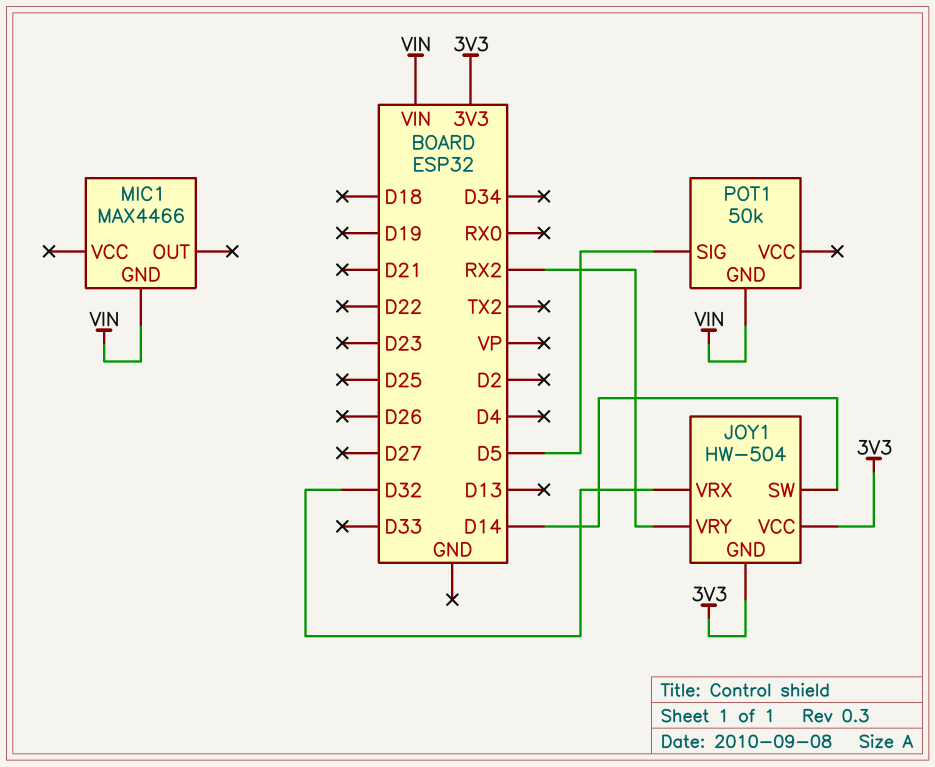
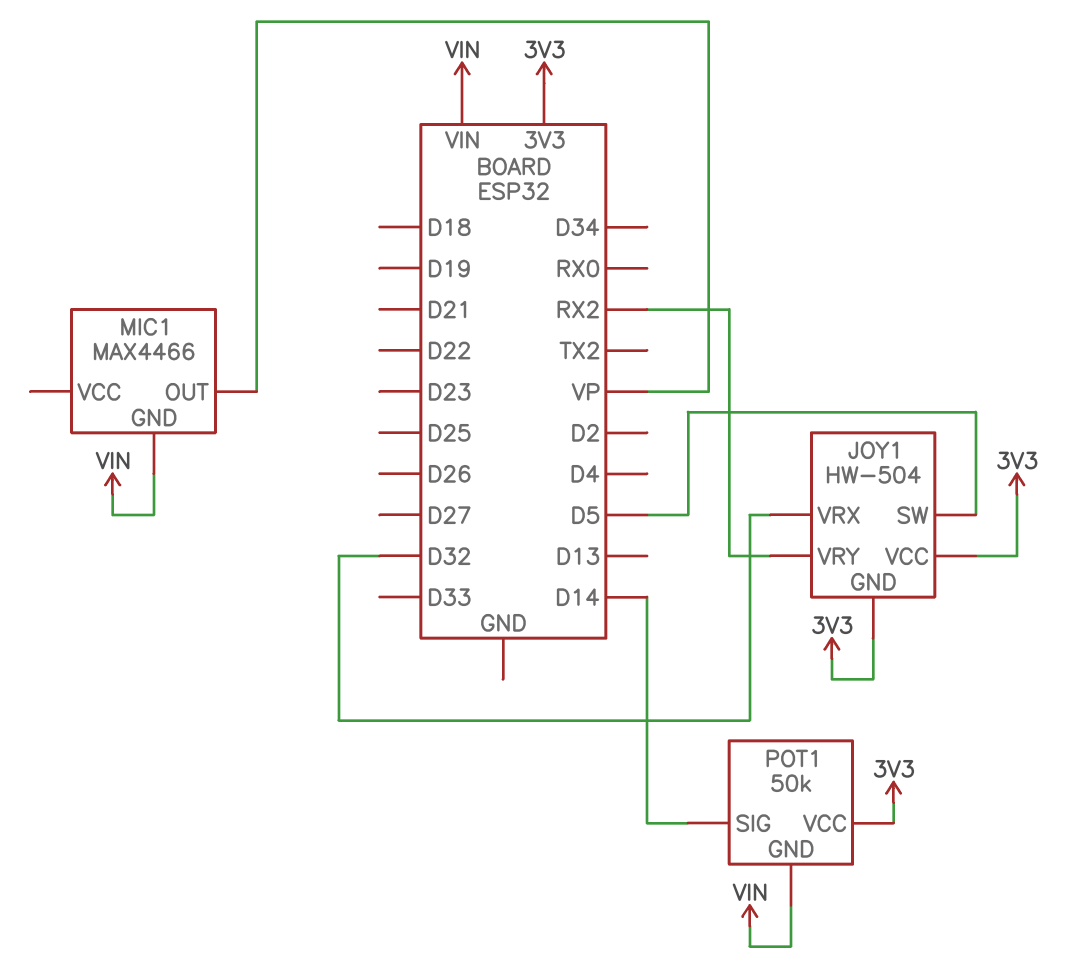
JOY1 pin SW: D14 -> D5
MIC1 pin OUT: none -> VP
POT1 pin SIG: D5 -> D14
POT1 pin VCC: none -> 3V3

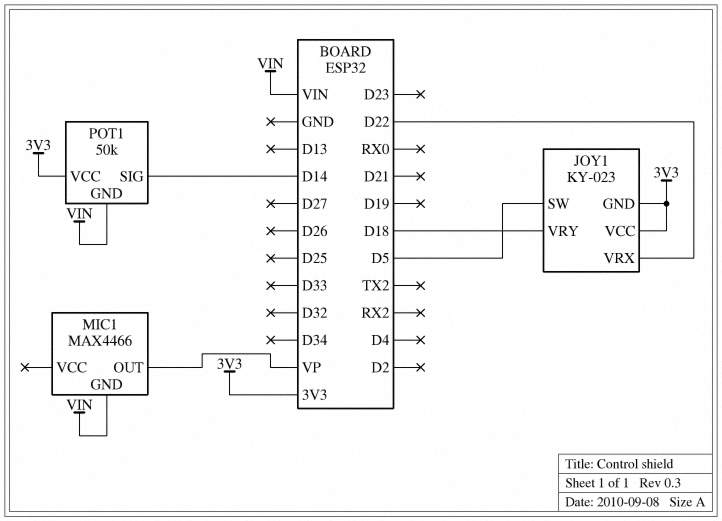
JOY1: HW-504 -> KY-023
JOY1 pin VRX: D32 -> D22
JOY1 pin VRY: RX2 -> D18

